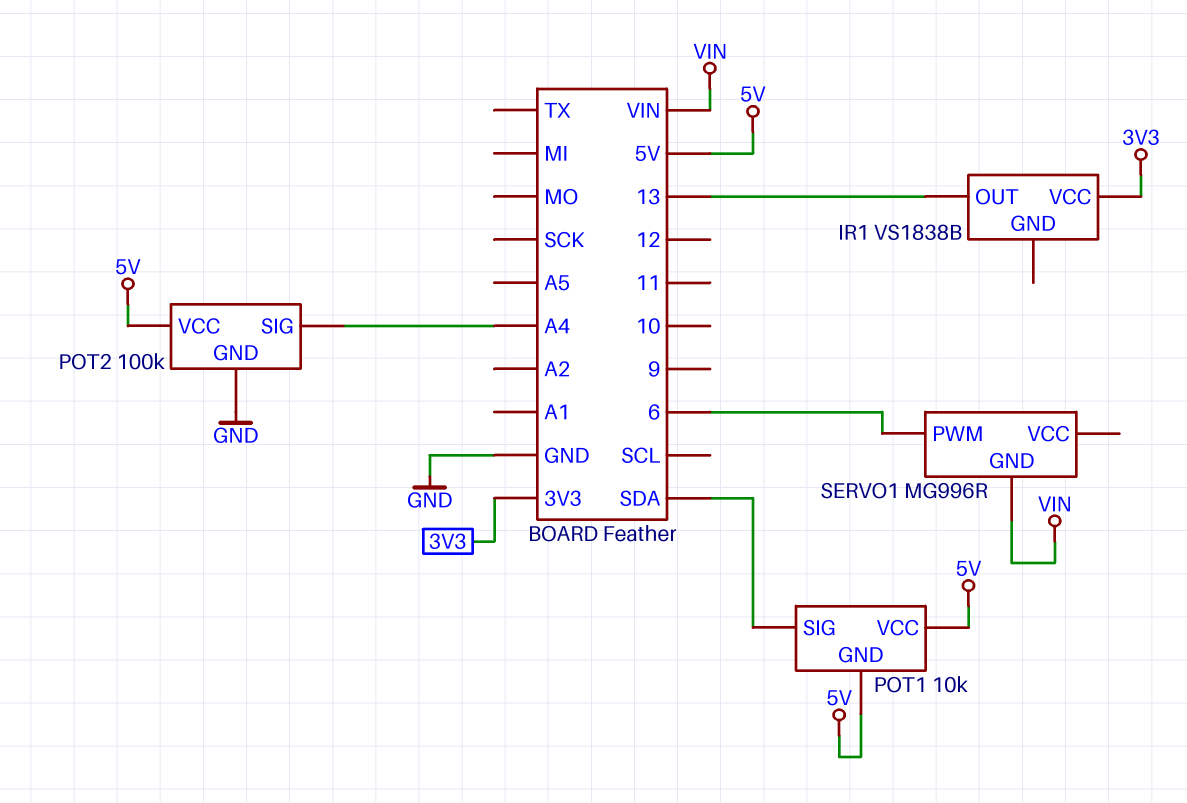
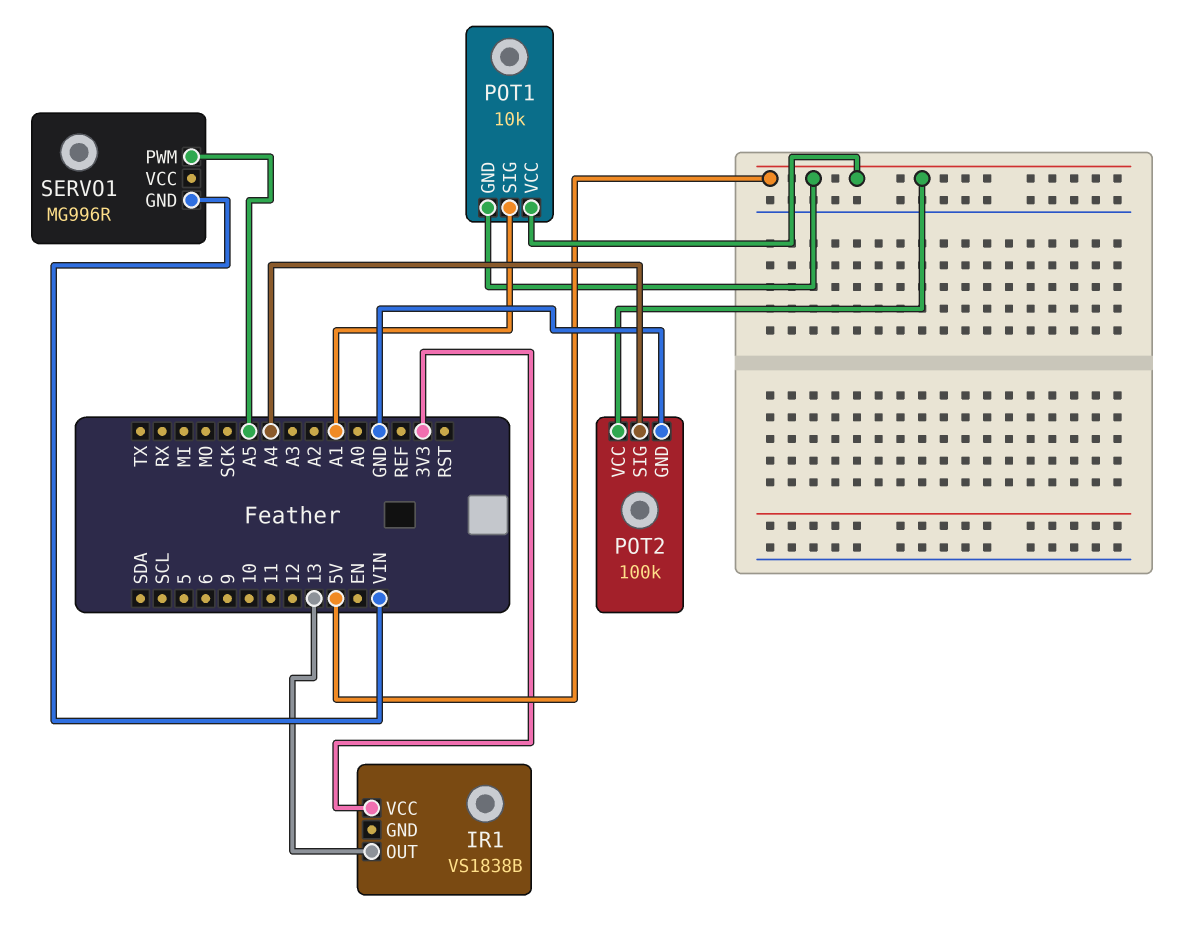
POT1 pin SIG: SDA -> A1
SERVO1 pin PWM: 6 -> A5

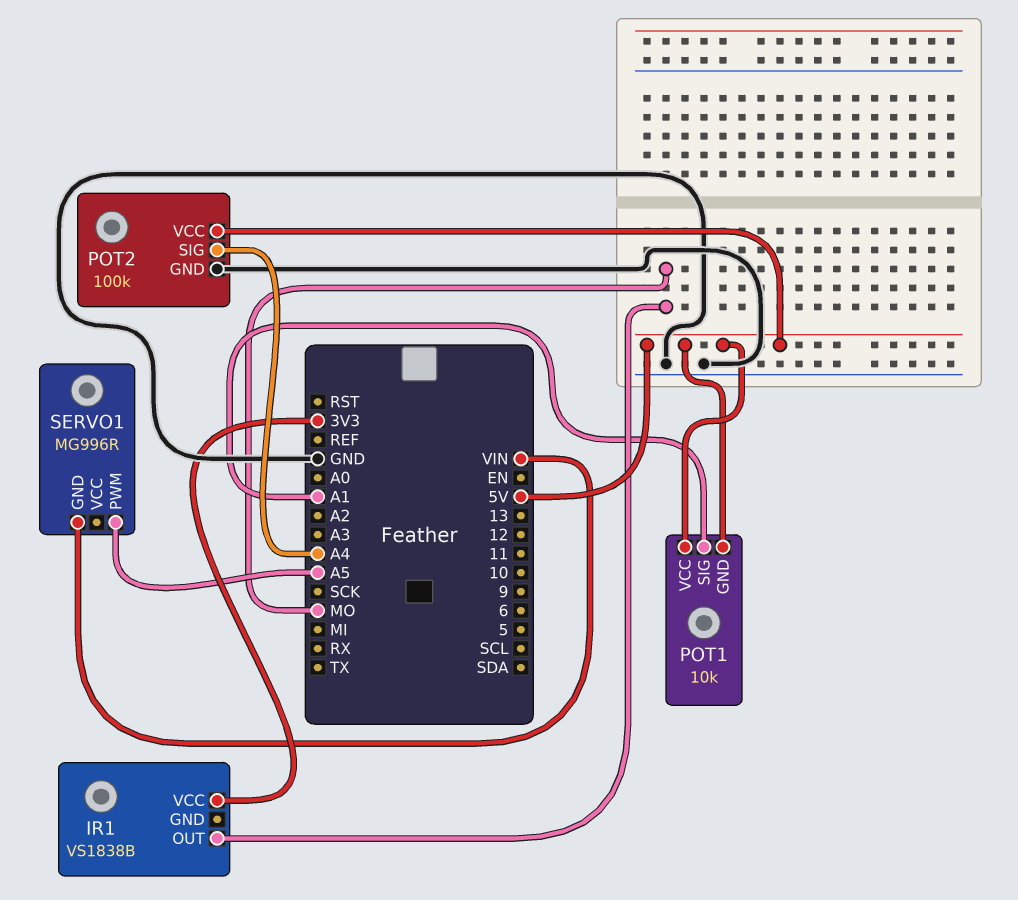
IR1 pin OUT: 13 -> MO

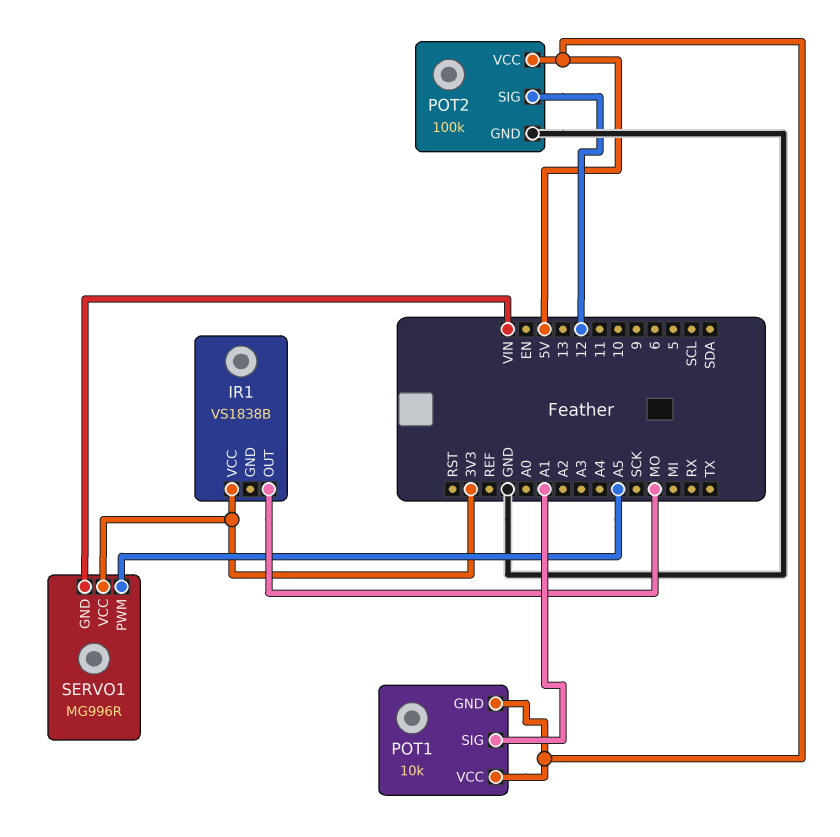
POT2 pin SIG: A4 -> 12
SERVO1 pin VCC: none -> 3V3

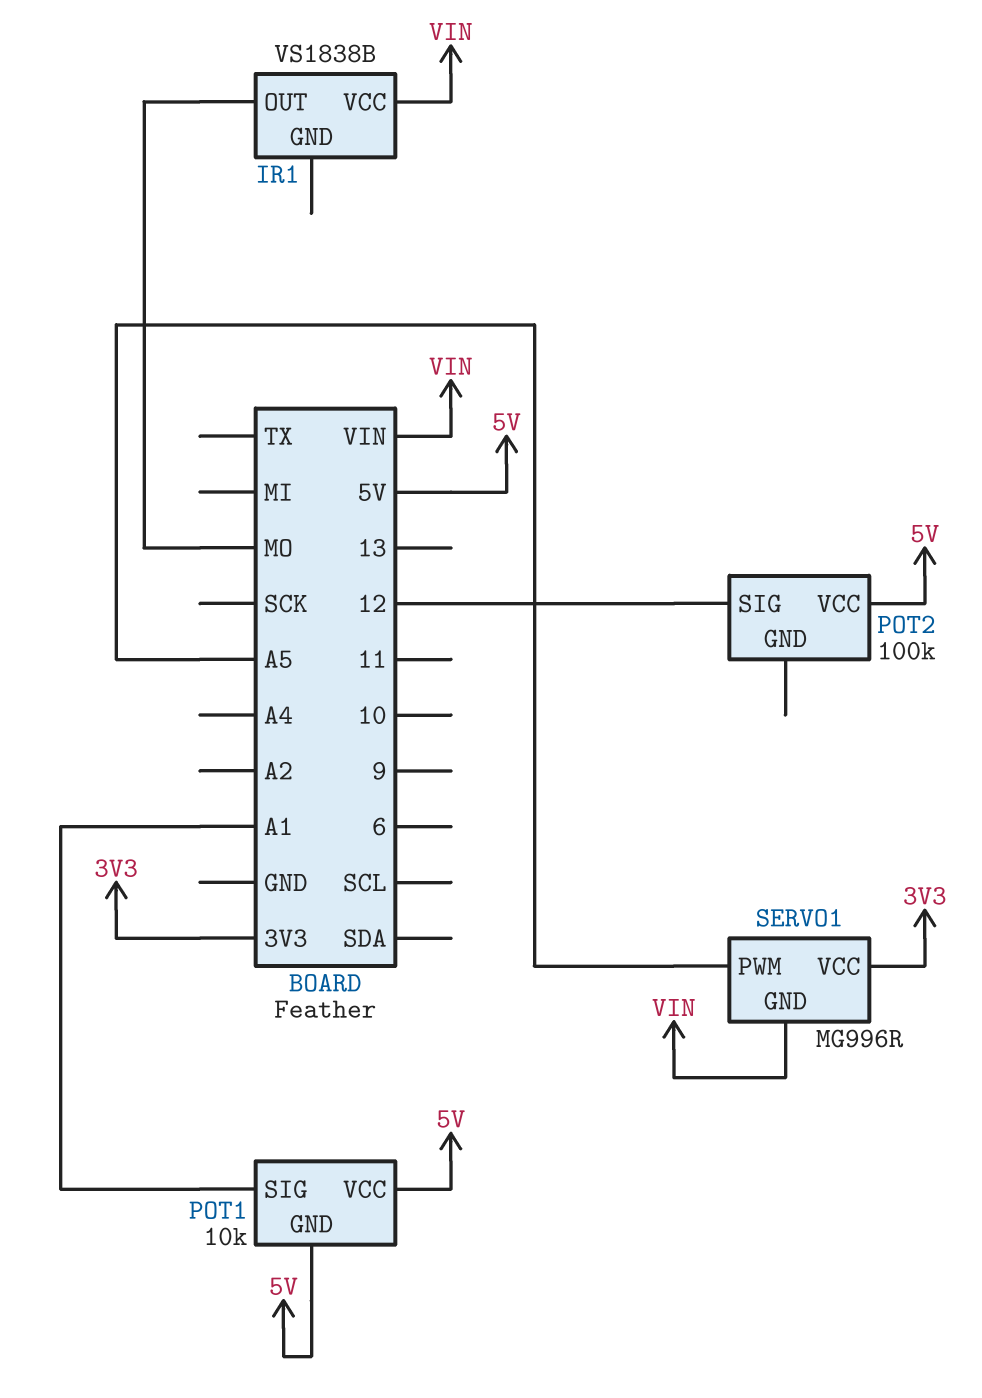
IR1 pin VCC: 3V3 -> VIN
POT2 pin GND: GND -> none

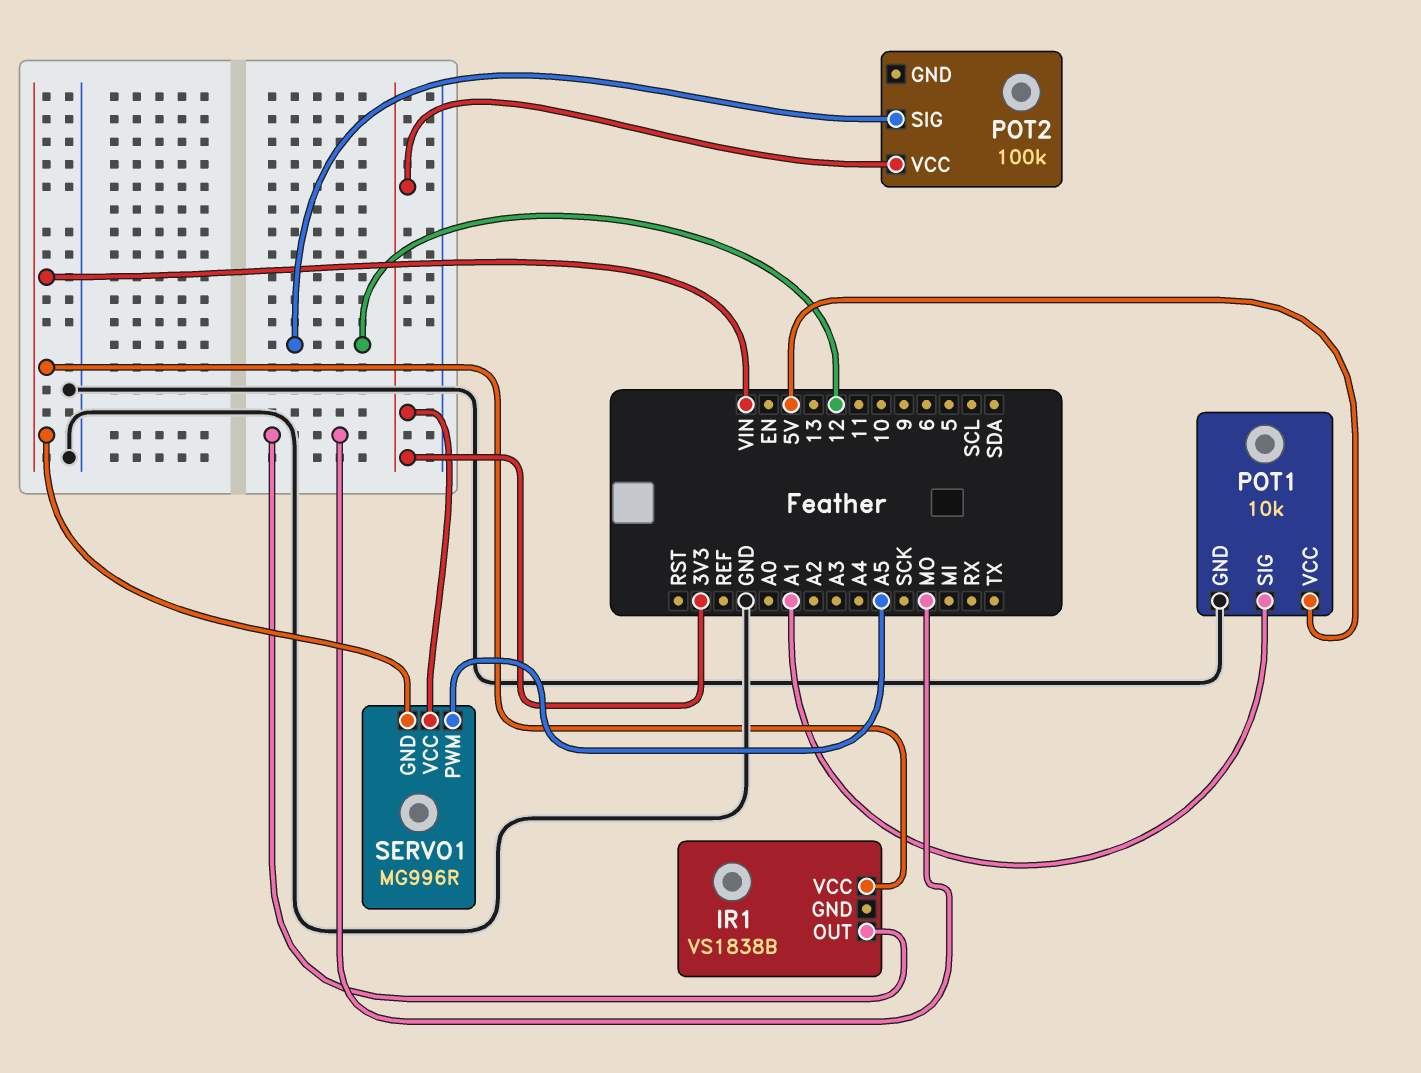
POT1 pin GND: 5V -> GND
POT2 pin VCC: 5V -> 3V3

